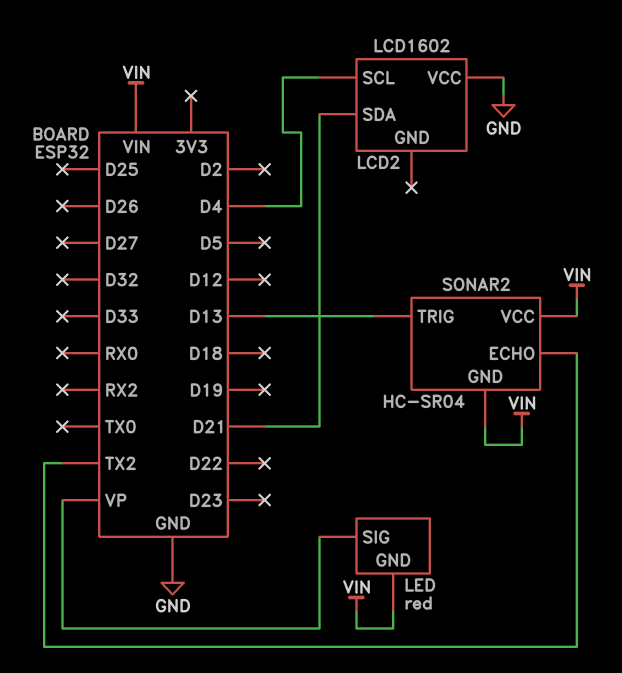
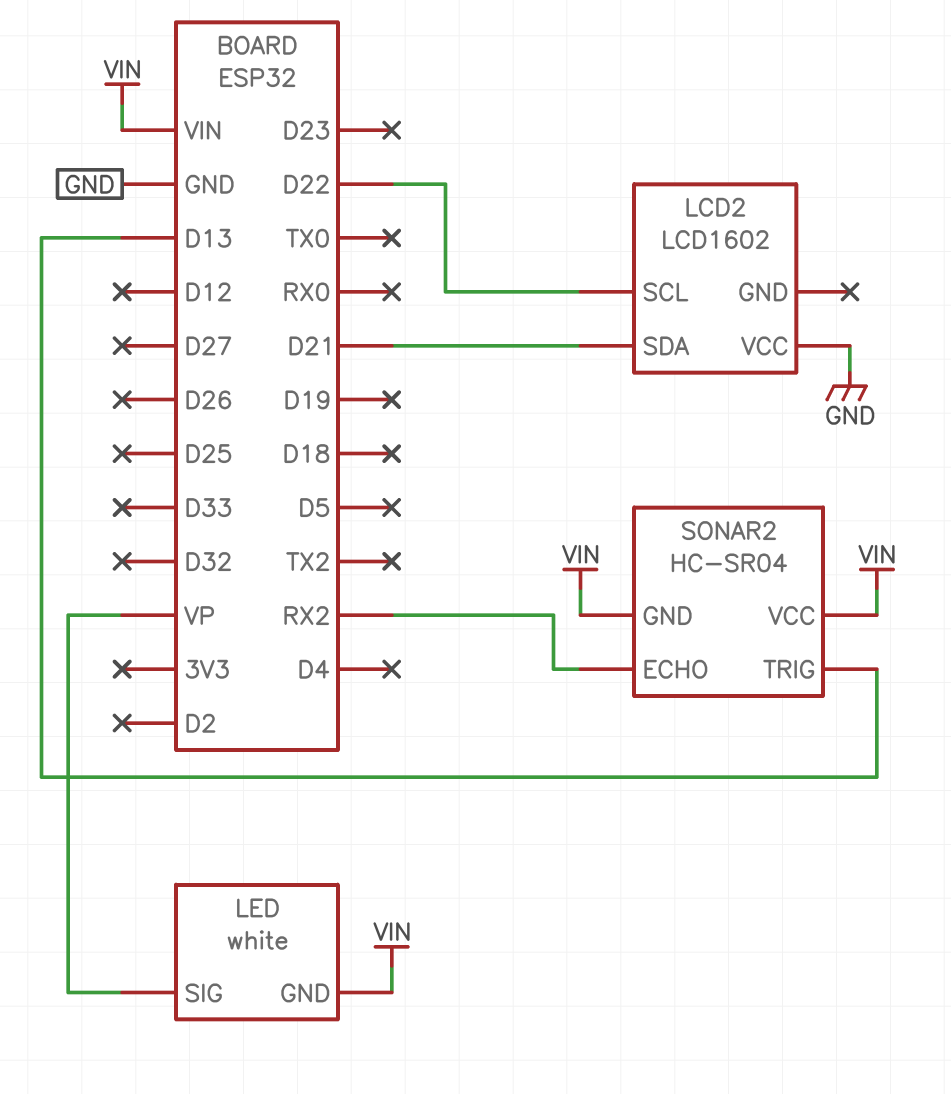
LCD2 pin SCL: D4 -> D22
LED: red -> white
SONAR2 pin ECHO: TX2 -> RX2

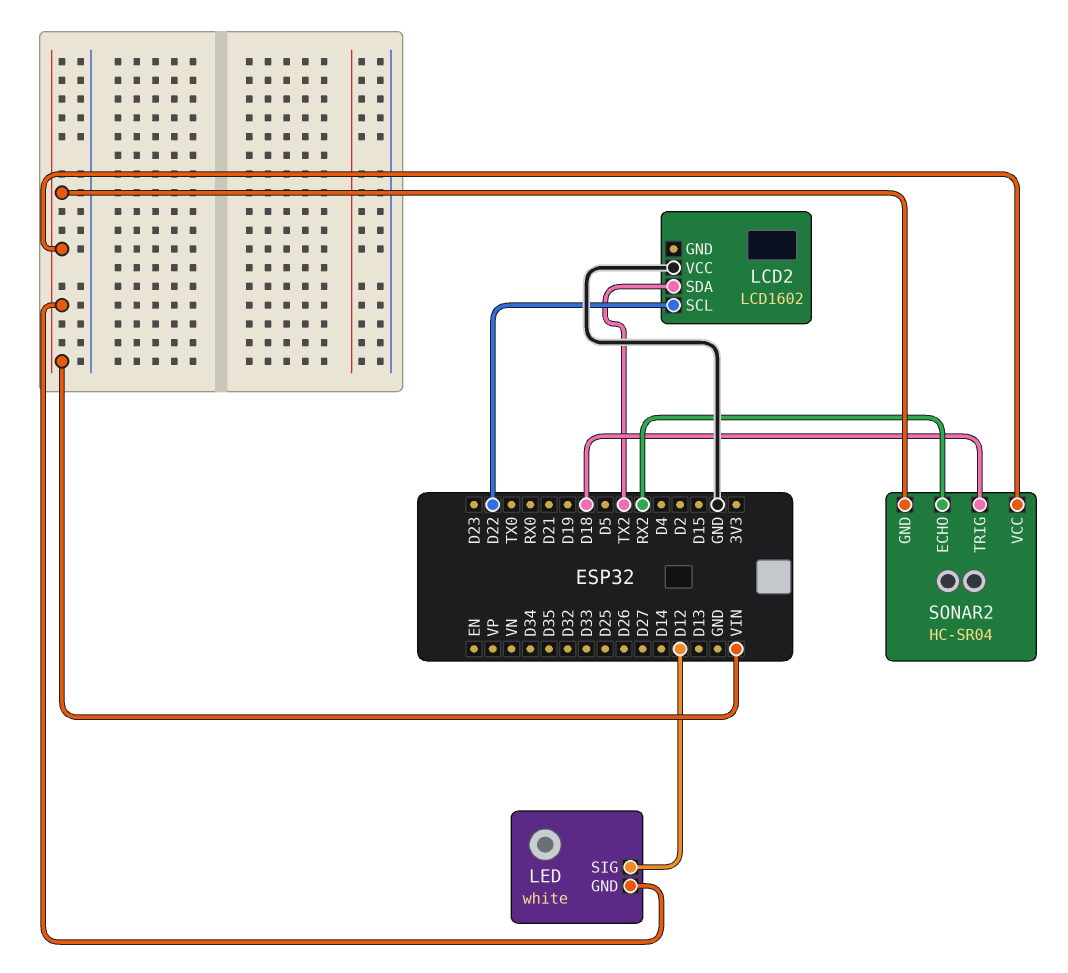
LCD2 pin SDA: D21 -> TX2
LED pin SIG: VP -> D12
SONAR2 pin TRIG: D13 -> D18

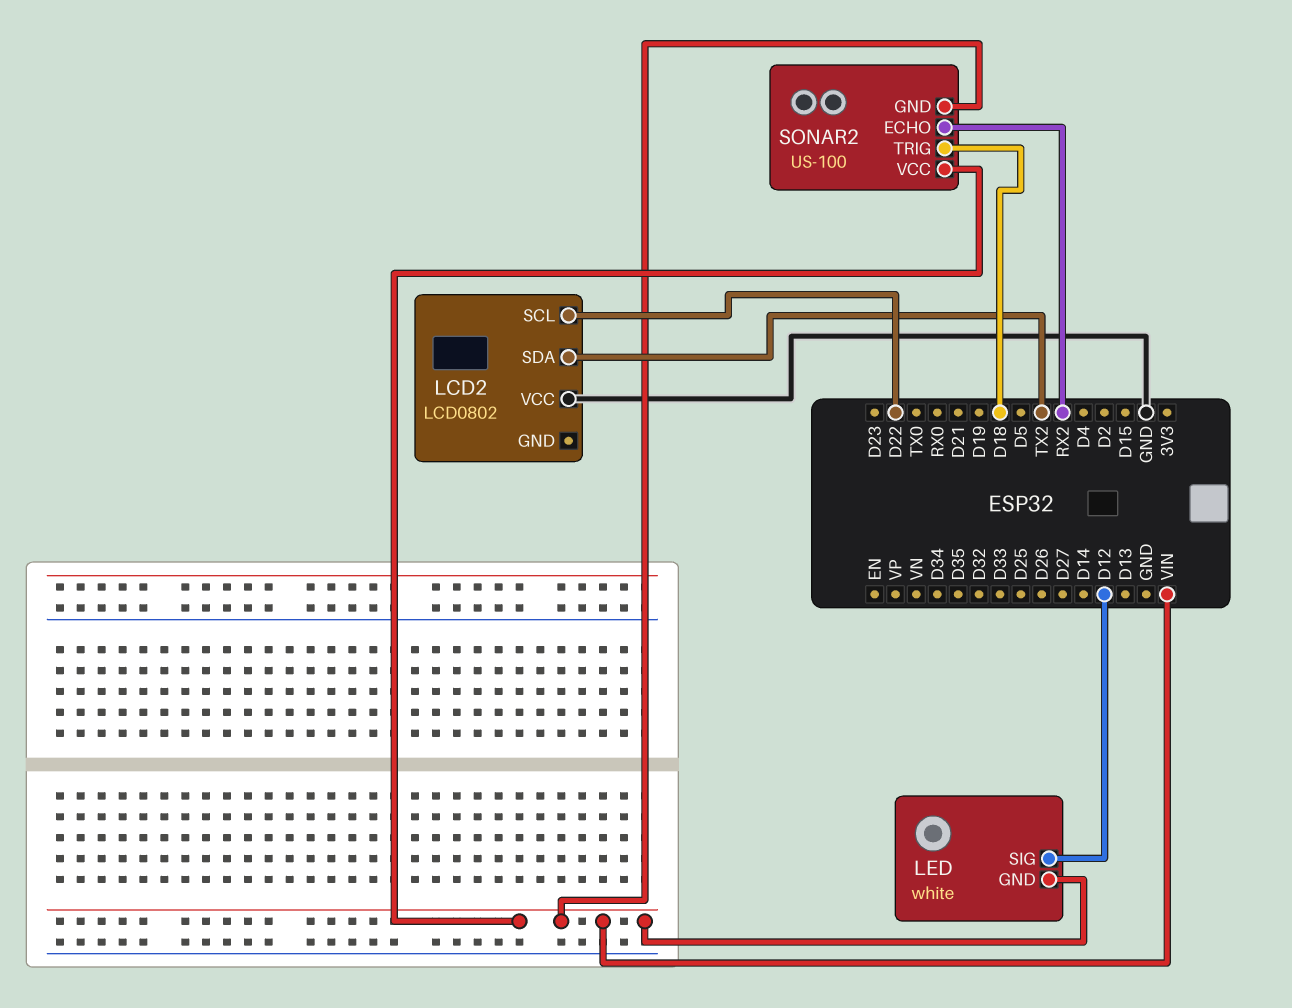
LCD2: LCD1602 -> LCD0802
SONAR2: HC-SR04 -> US-100

